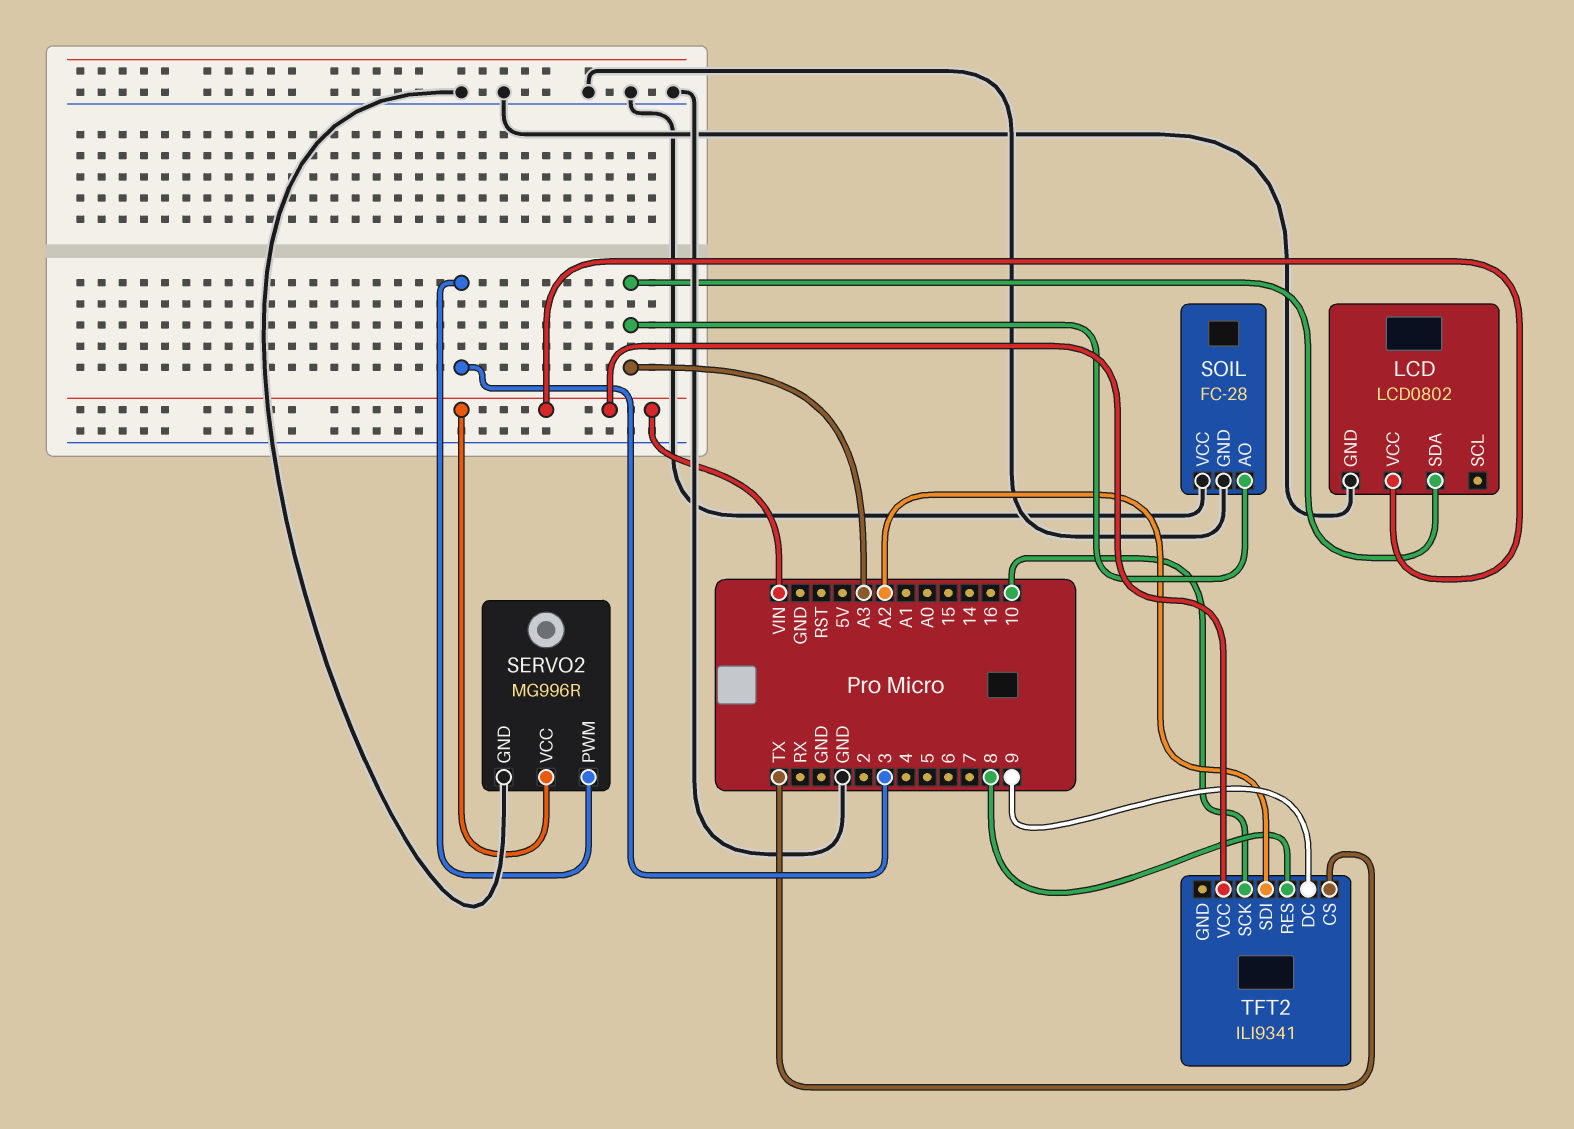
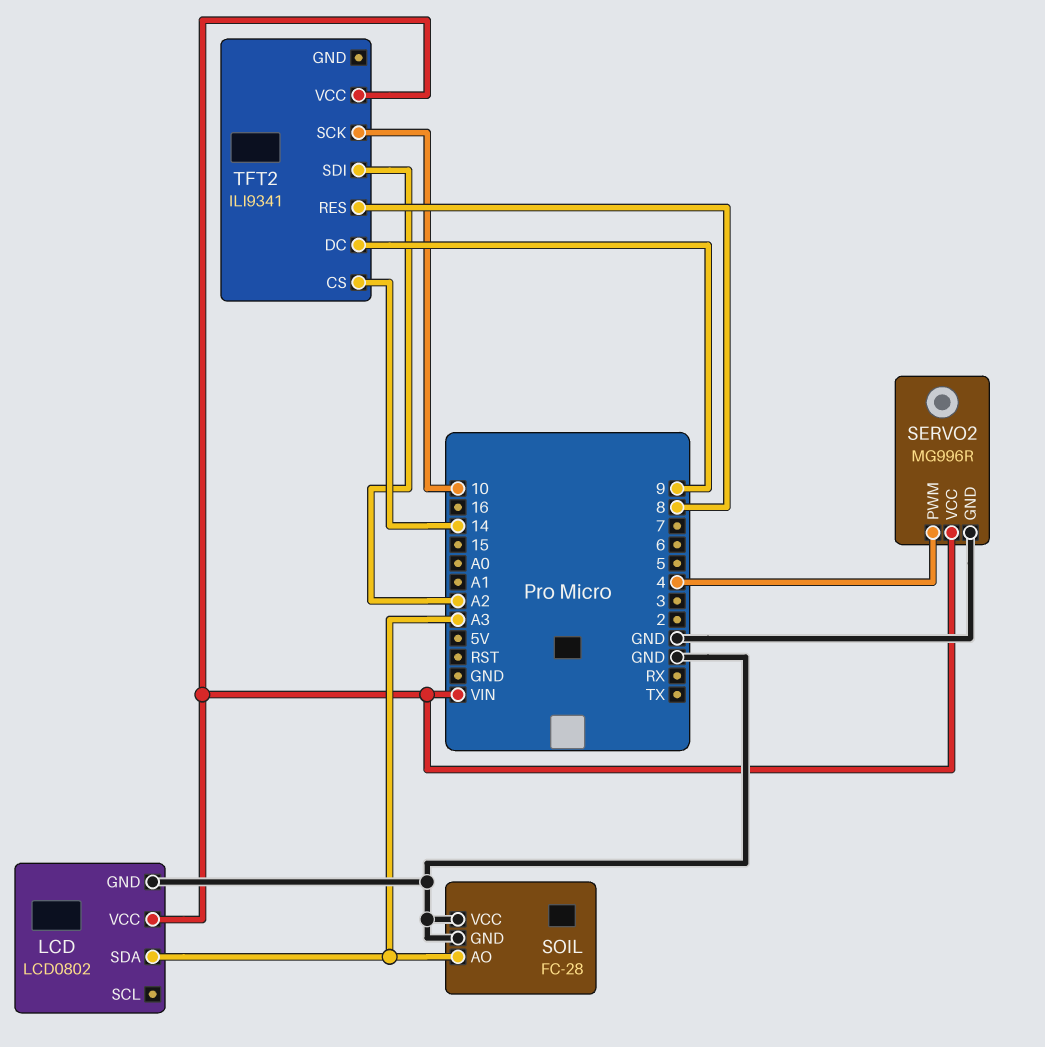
SERVO2 pin PWM: 3 -> 4
TFT2 pin CS: TX -> 14

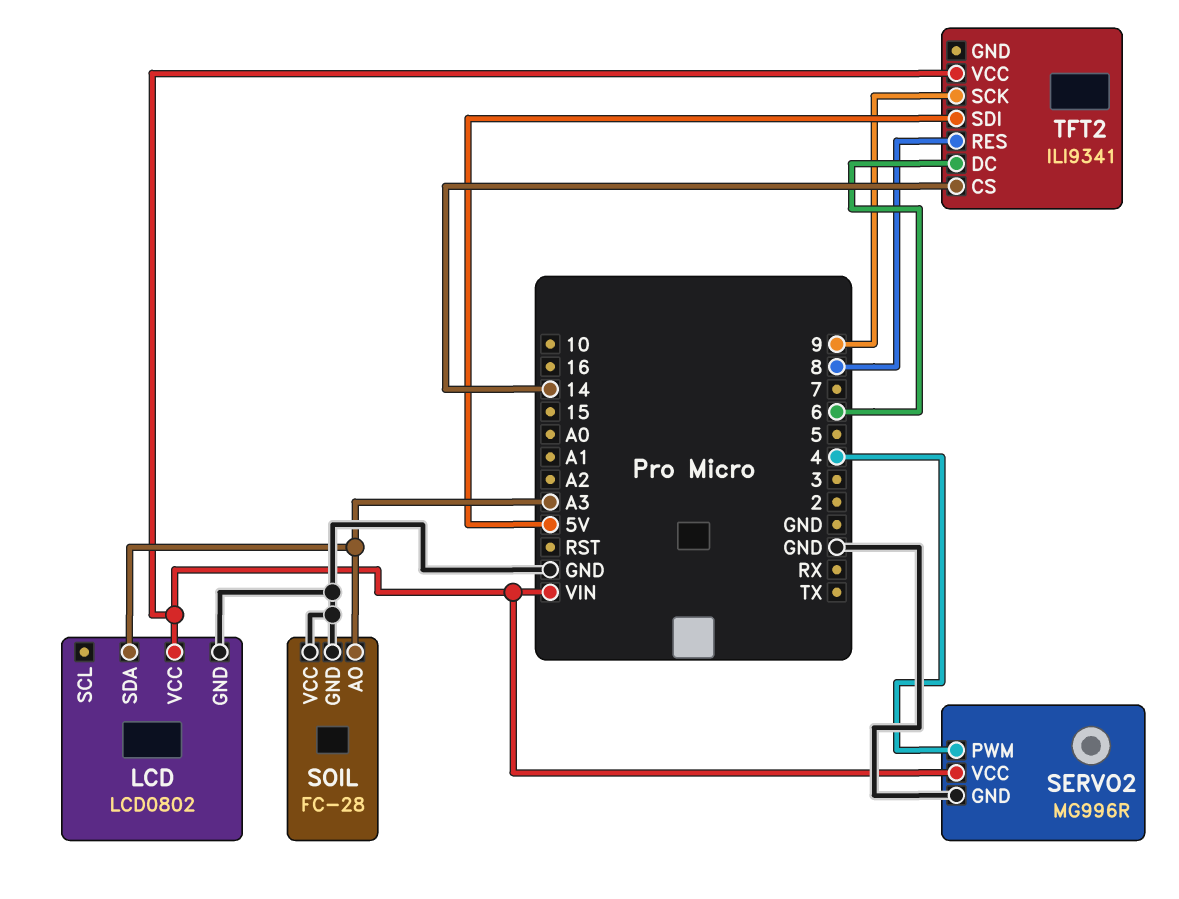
TFT2 pin DC: 9 -> 6
TFT2 pin SCK: 10 -> 9
TFT2 pin SDI: A2 -> 5V

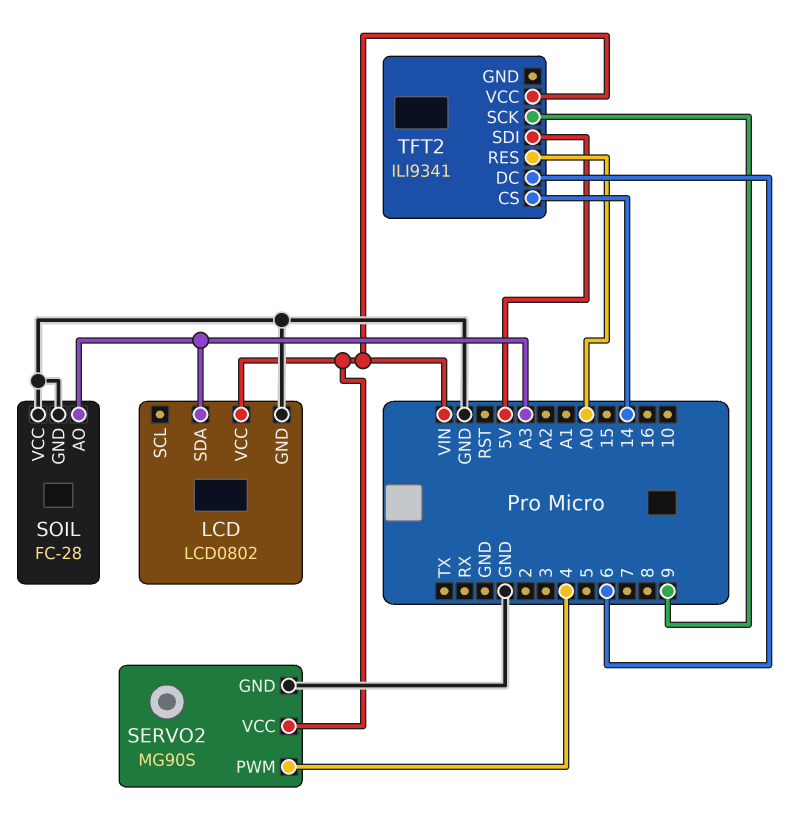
SERVO2: MG996R -> MG90S
TFT2 pin RES: 8 -> A0

